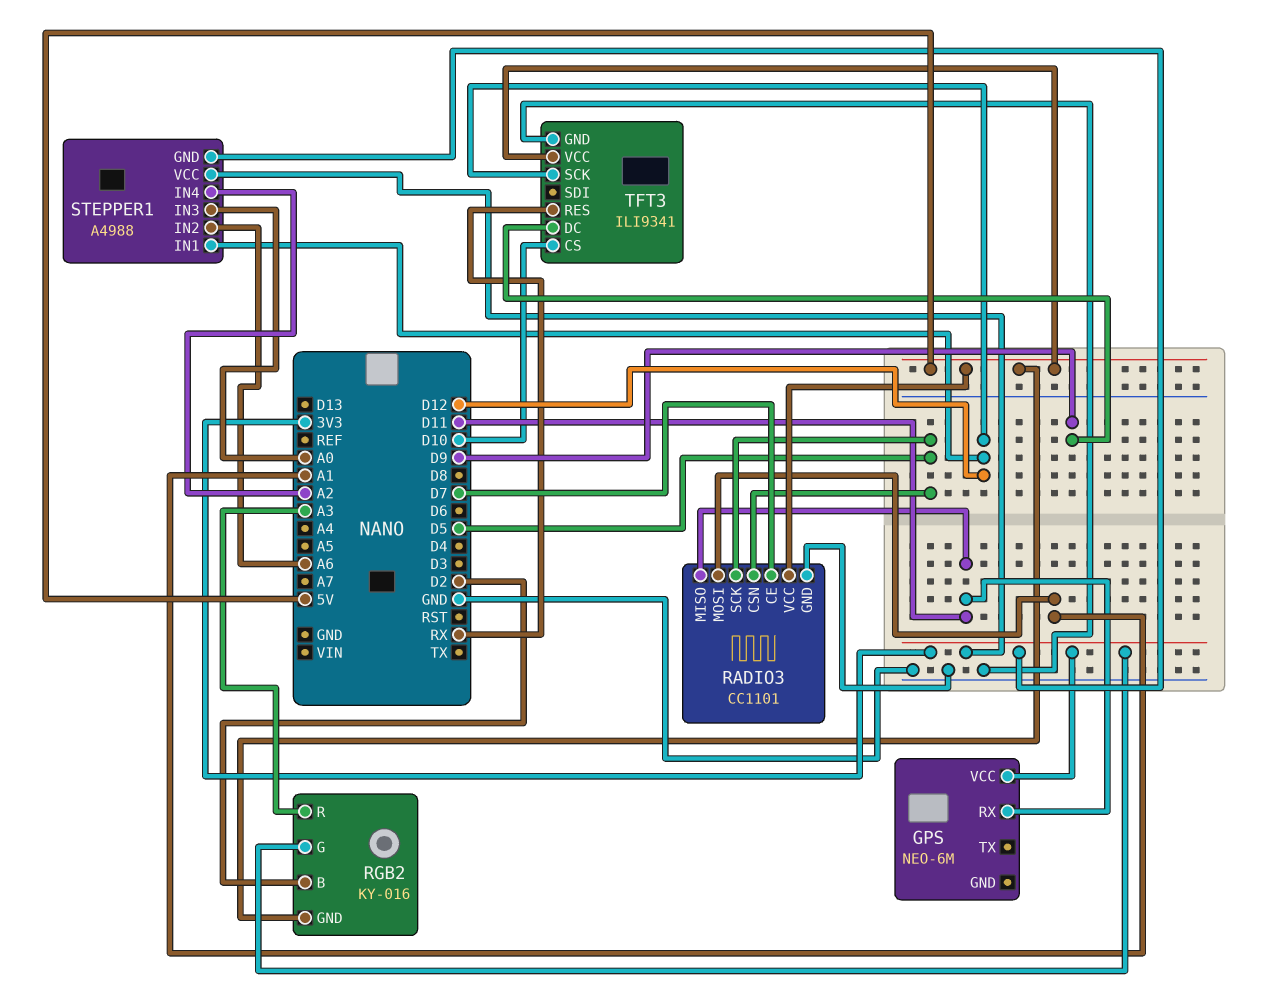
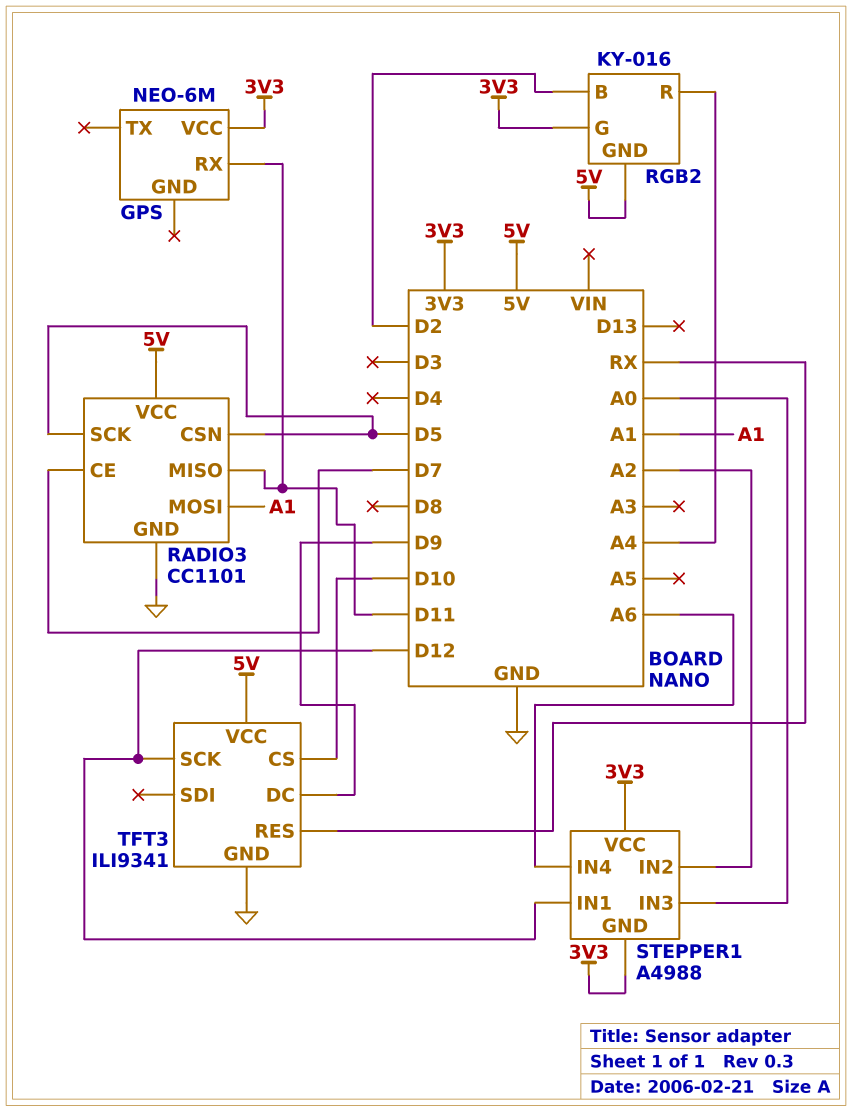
RGB2 pin R: A3 -> A4
STEPPER1 pin IN2: A6 -> A2
STEPPER1 pin IN4: A2 -> A6

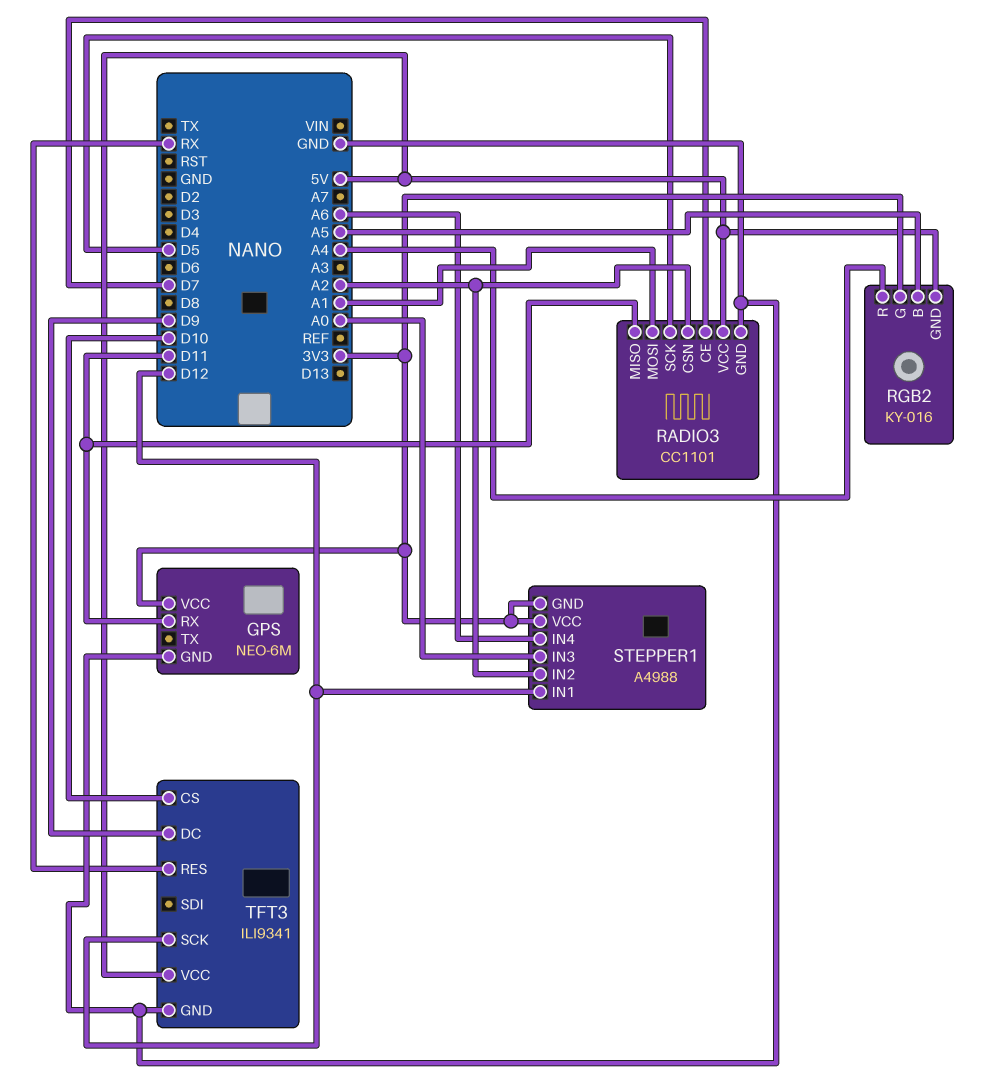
GPS pin GND: none -> GND
RADIO3 pin CSN: D5 -> A2
RGB2 pin B: D2 -> A5

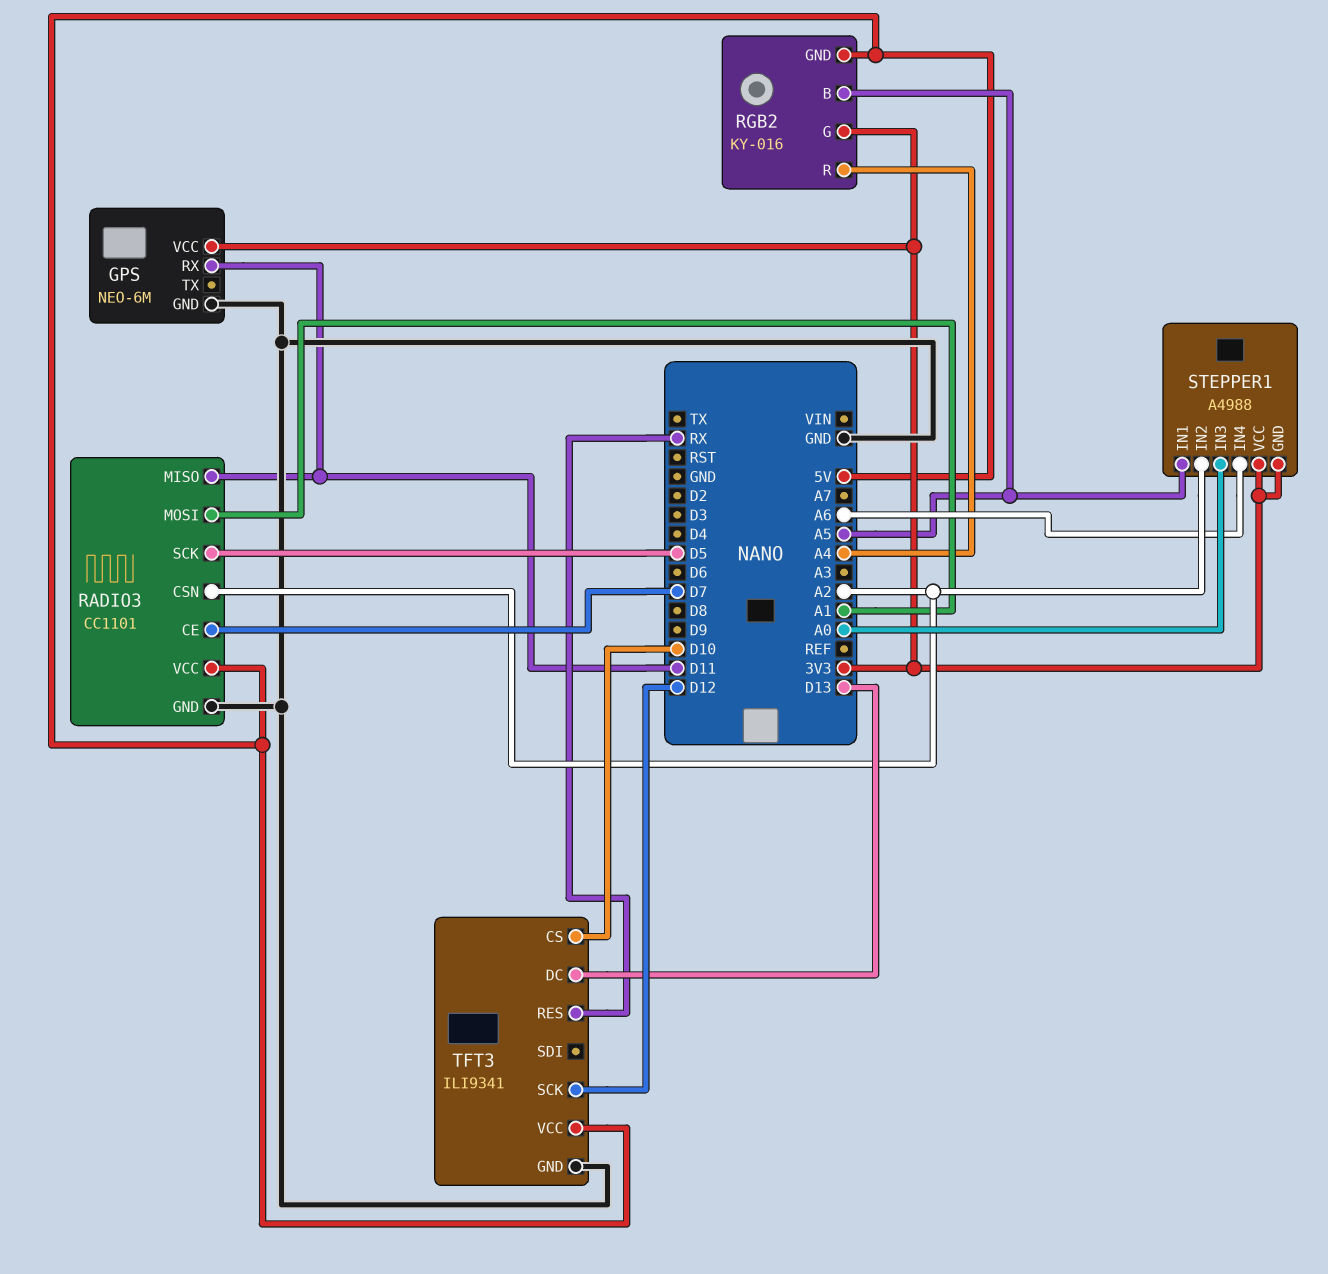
STEPPER1 pin IN1: D12 -> A5
TFT3 pin DC: D9 -> D13

